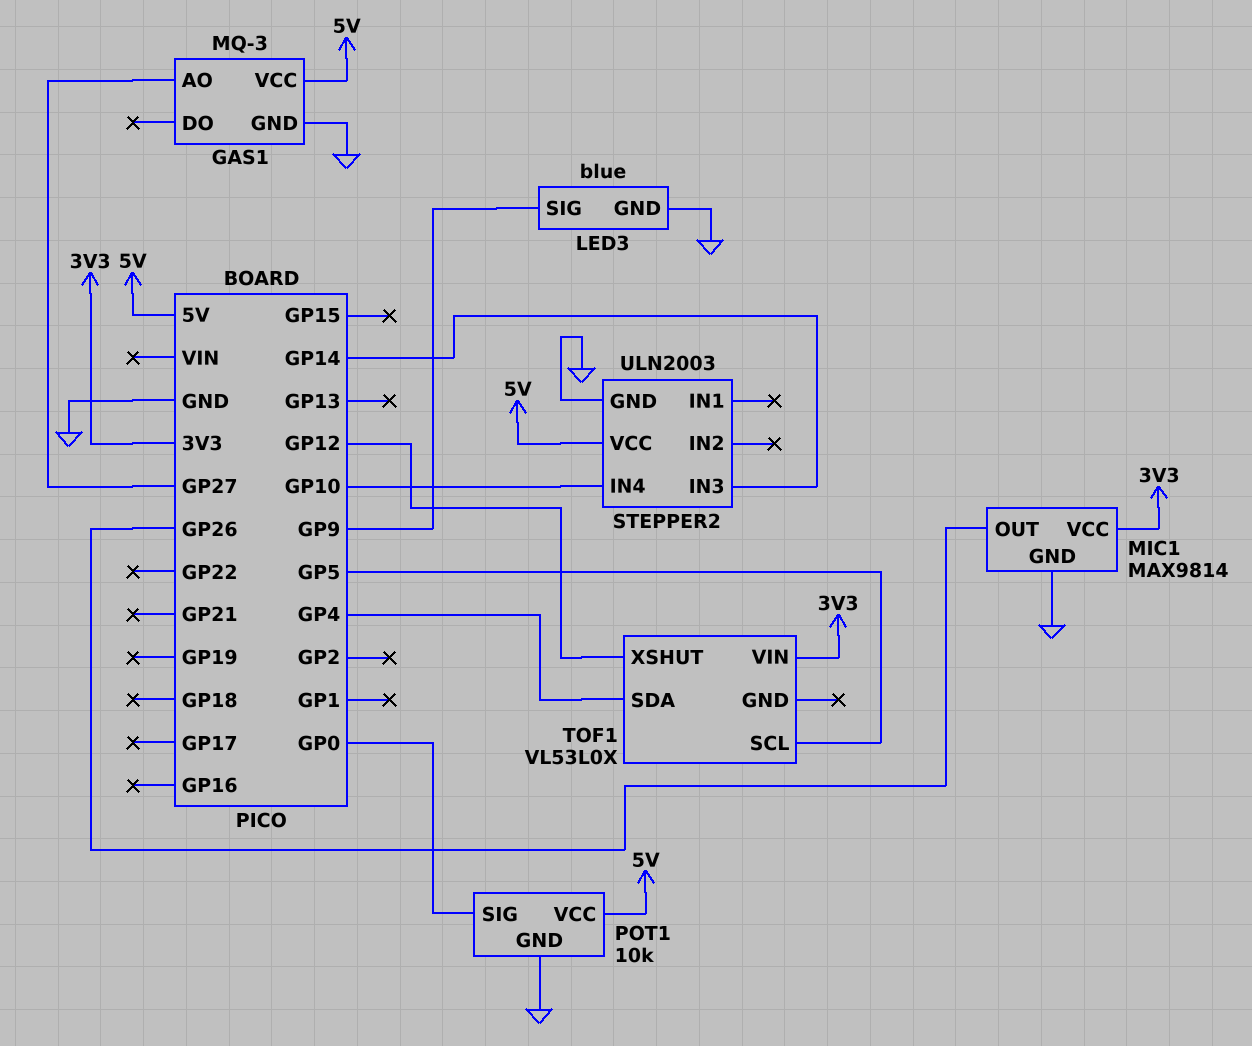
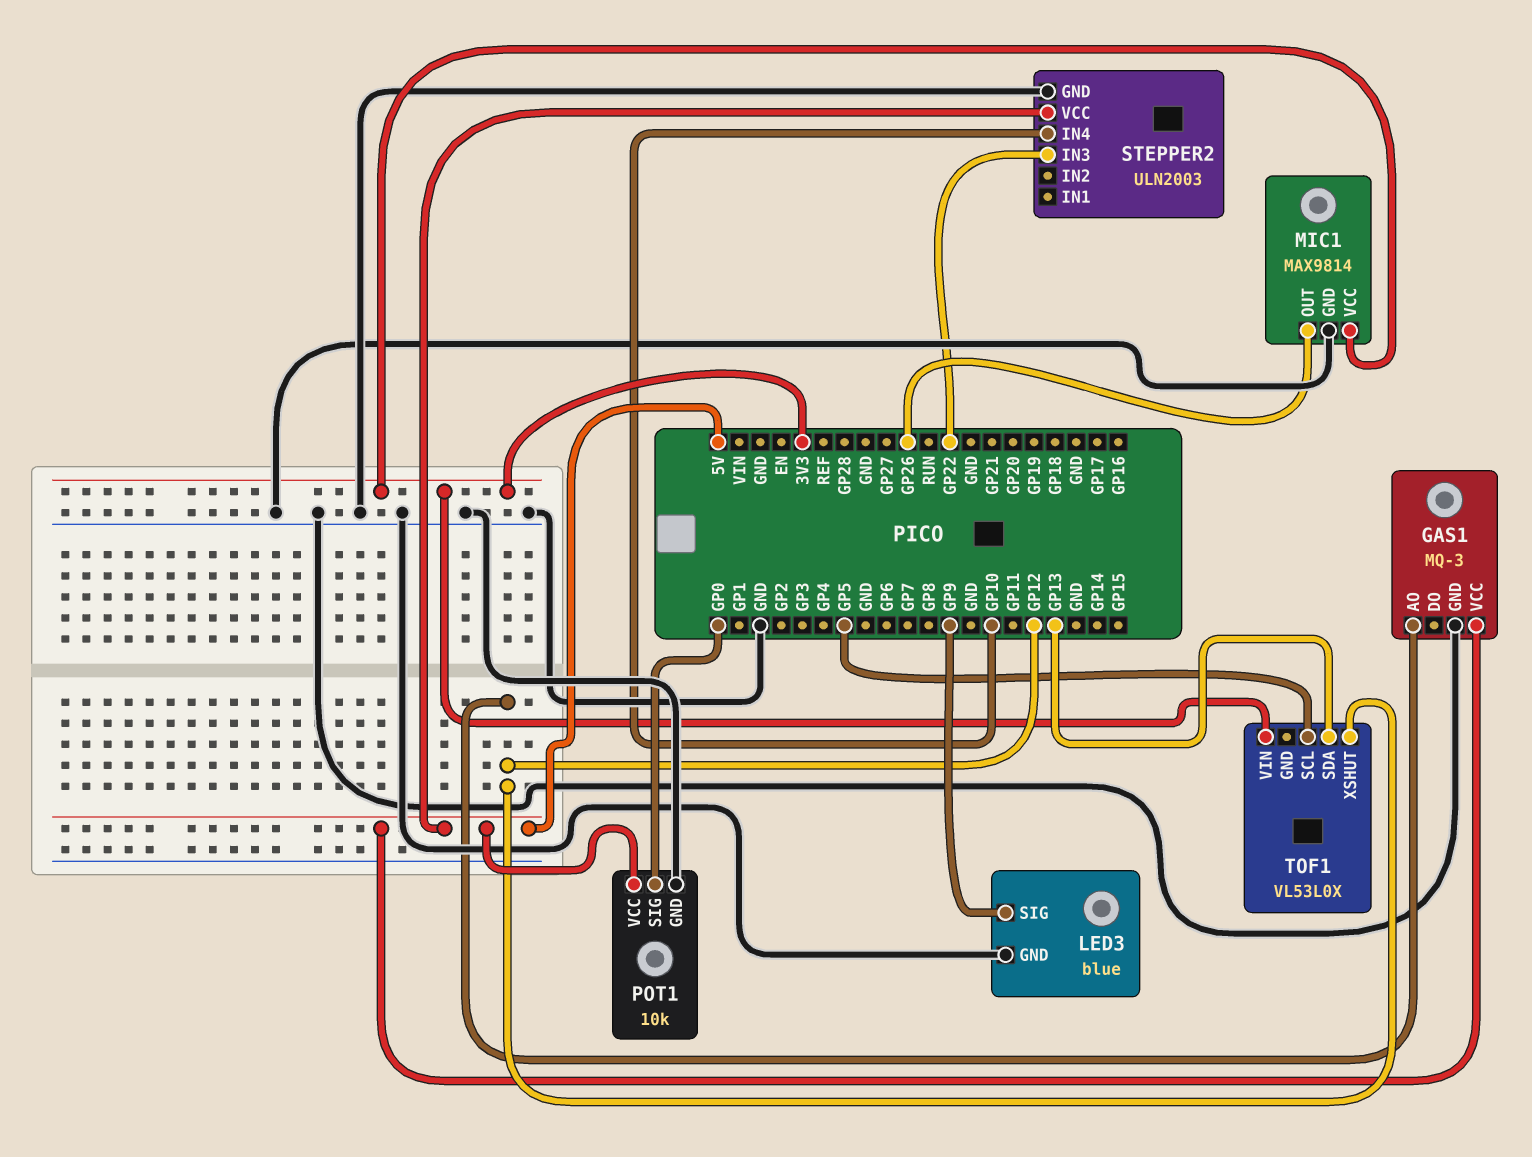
GAS1 pin AO: GP27 -> GP12
STEPPER2 pin IN3: GP14 -> GP22
TOF1 pin SDA: GP4 -> GP13

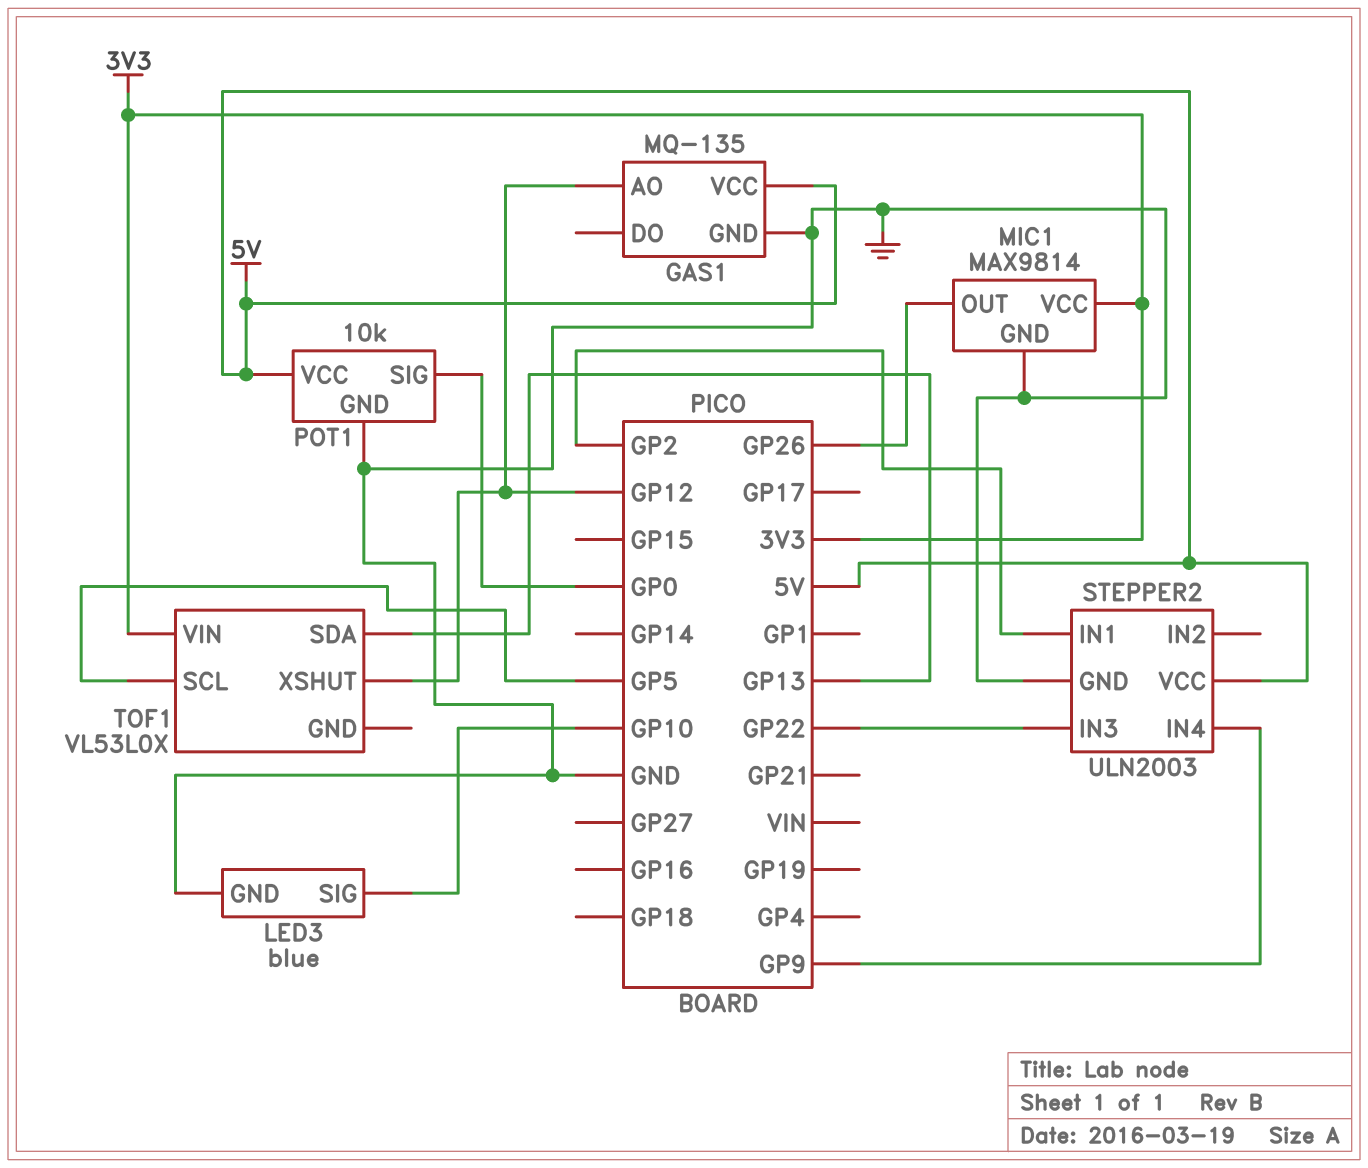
GAS1: MQ-3 -> MQ-135
LED3 pin SIG: GP9 -> GP10
STEPPER2 pin IN1: none -> GP2
STEPPER2 pin IN4: GP10 -> GP9

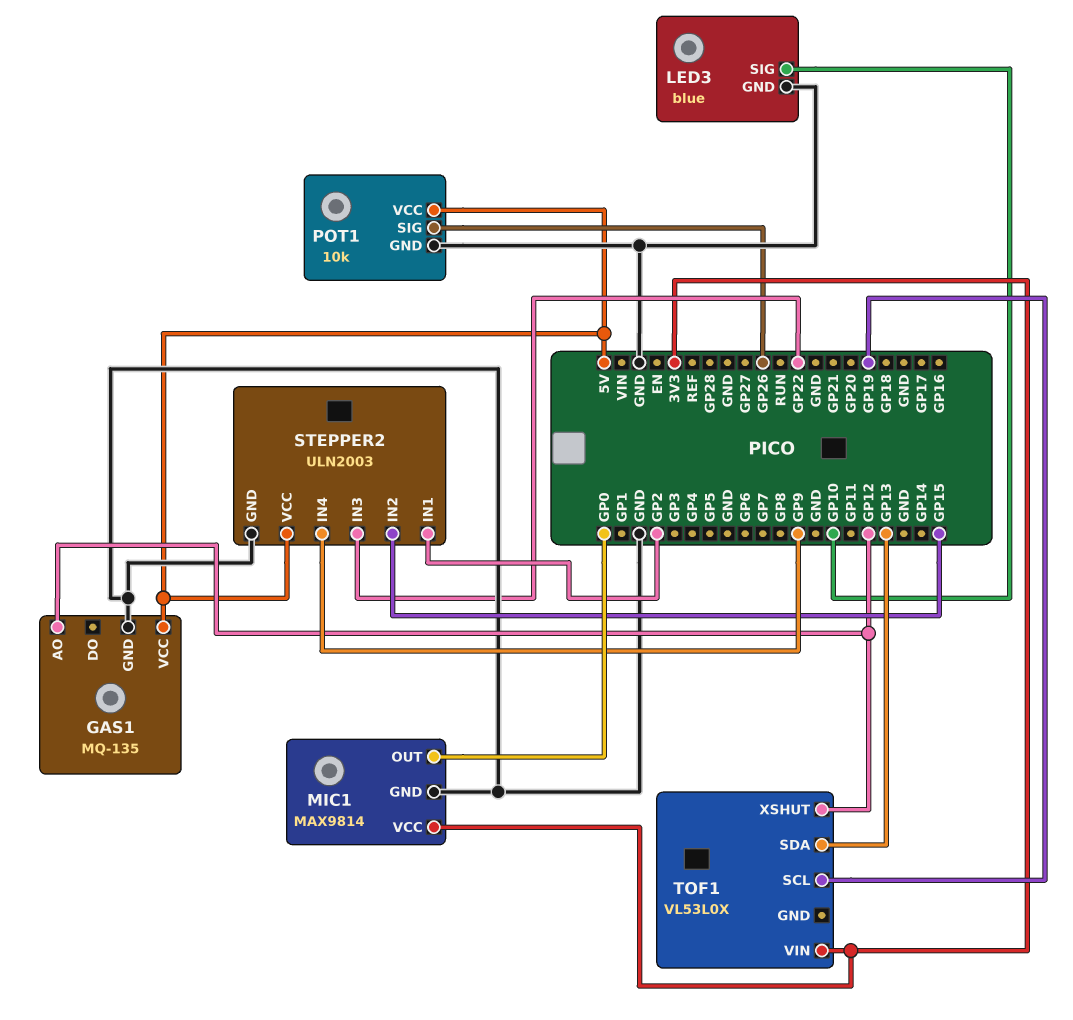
MIC1 pin OUT: GP26 -> GP0
POT1 pin SIG: GP0 -> GP26
STEPPER2 pin IN2: none -> GP15
TOF1 pin SCL: GP5 -> GP19

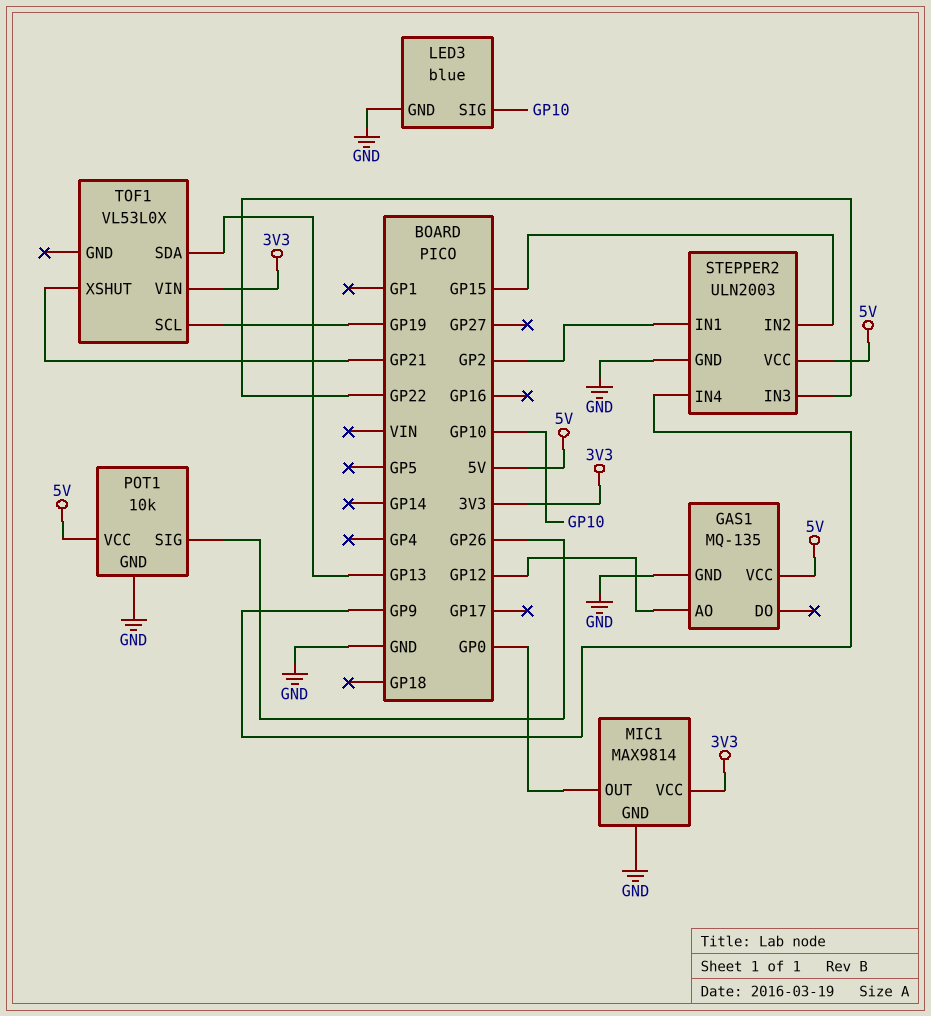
TOF1 pin XSHUT: GP12 -> GP21

